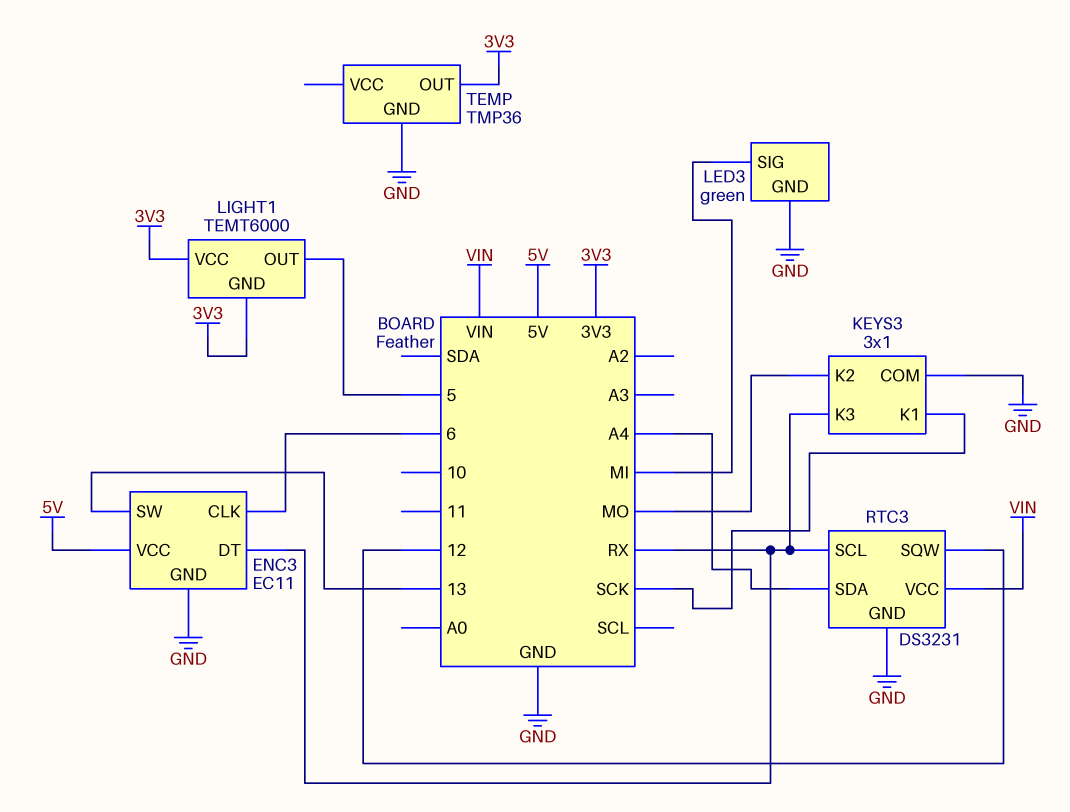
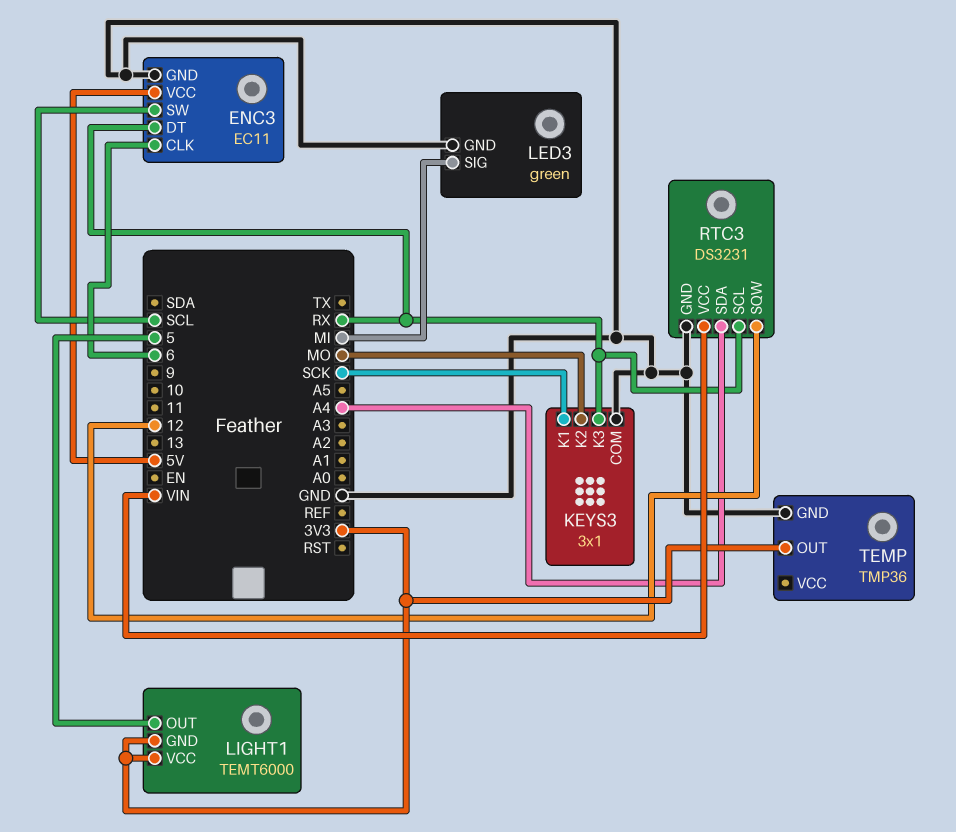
ENC3 pin SW: 13 -> SCL

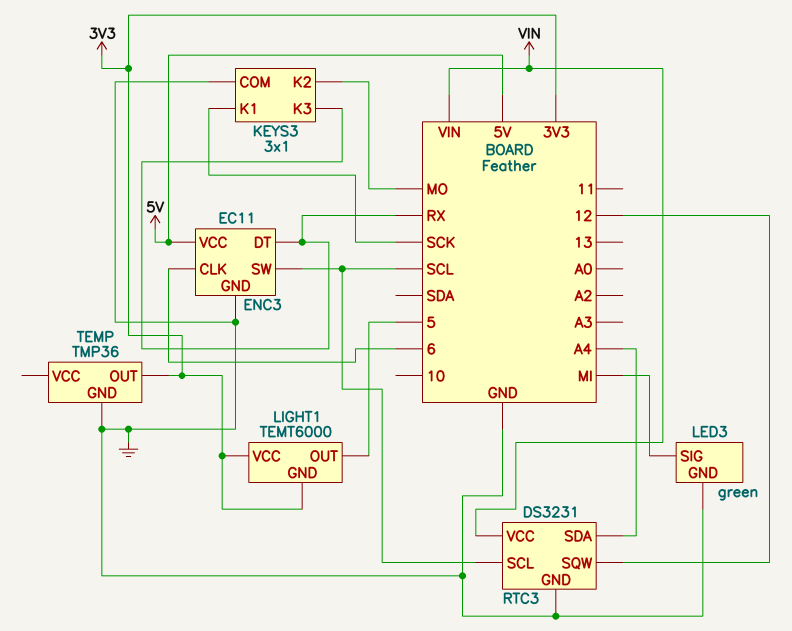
RTC3 pin SCL: RX -> SCL

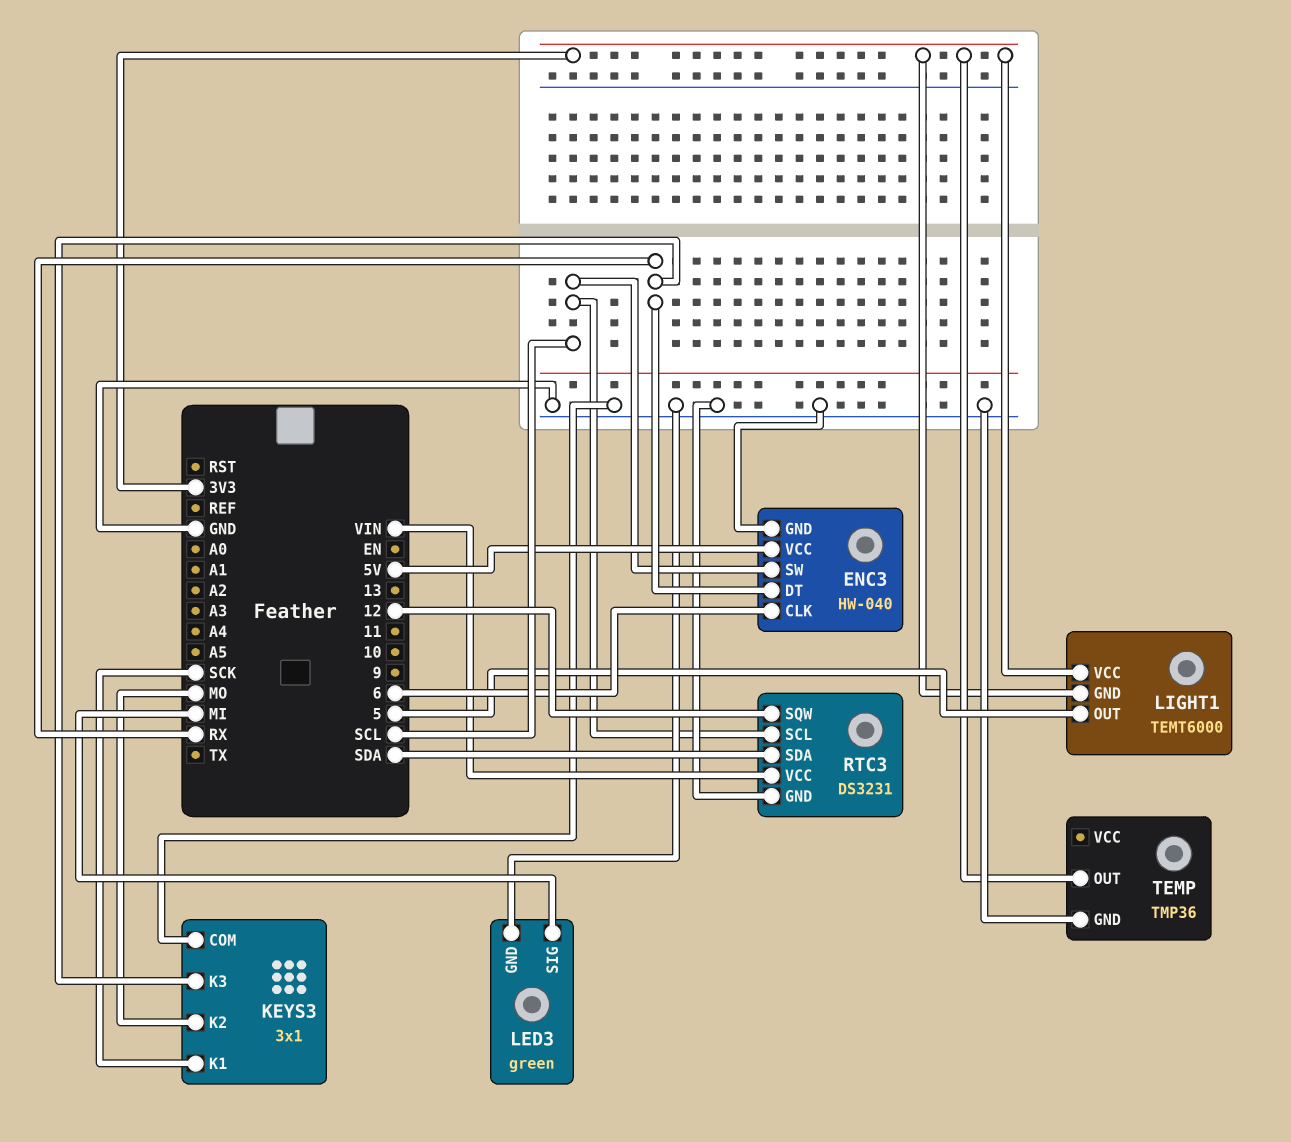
ENC3: EC11 -> HW-040
RTC3 pin SDA: A4 -> SDA

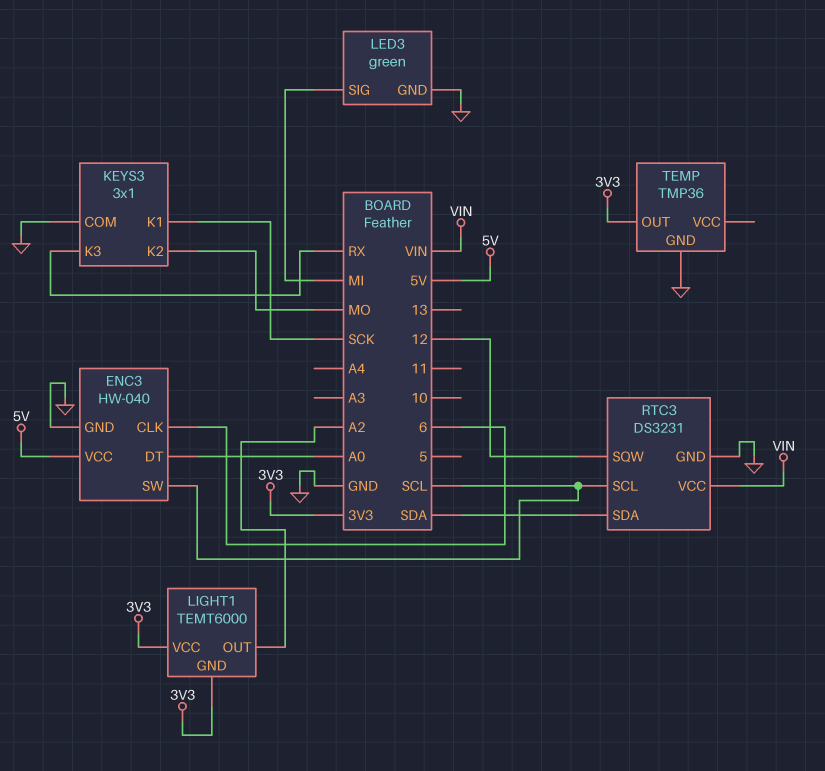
ENC3 pin DT: RX -> A0
LIGHT1 pin OUT: 5 -> A2

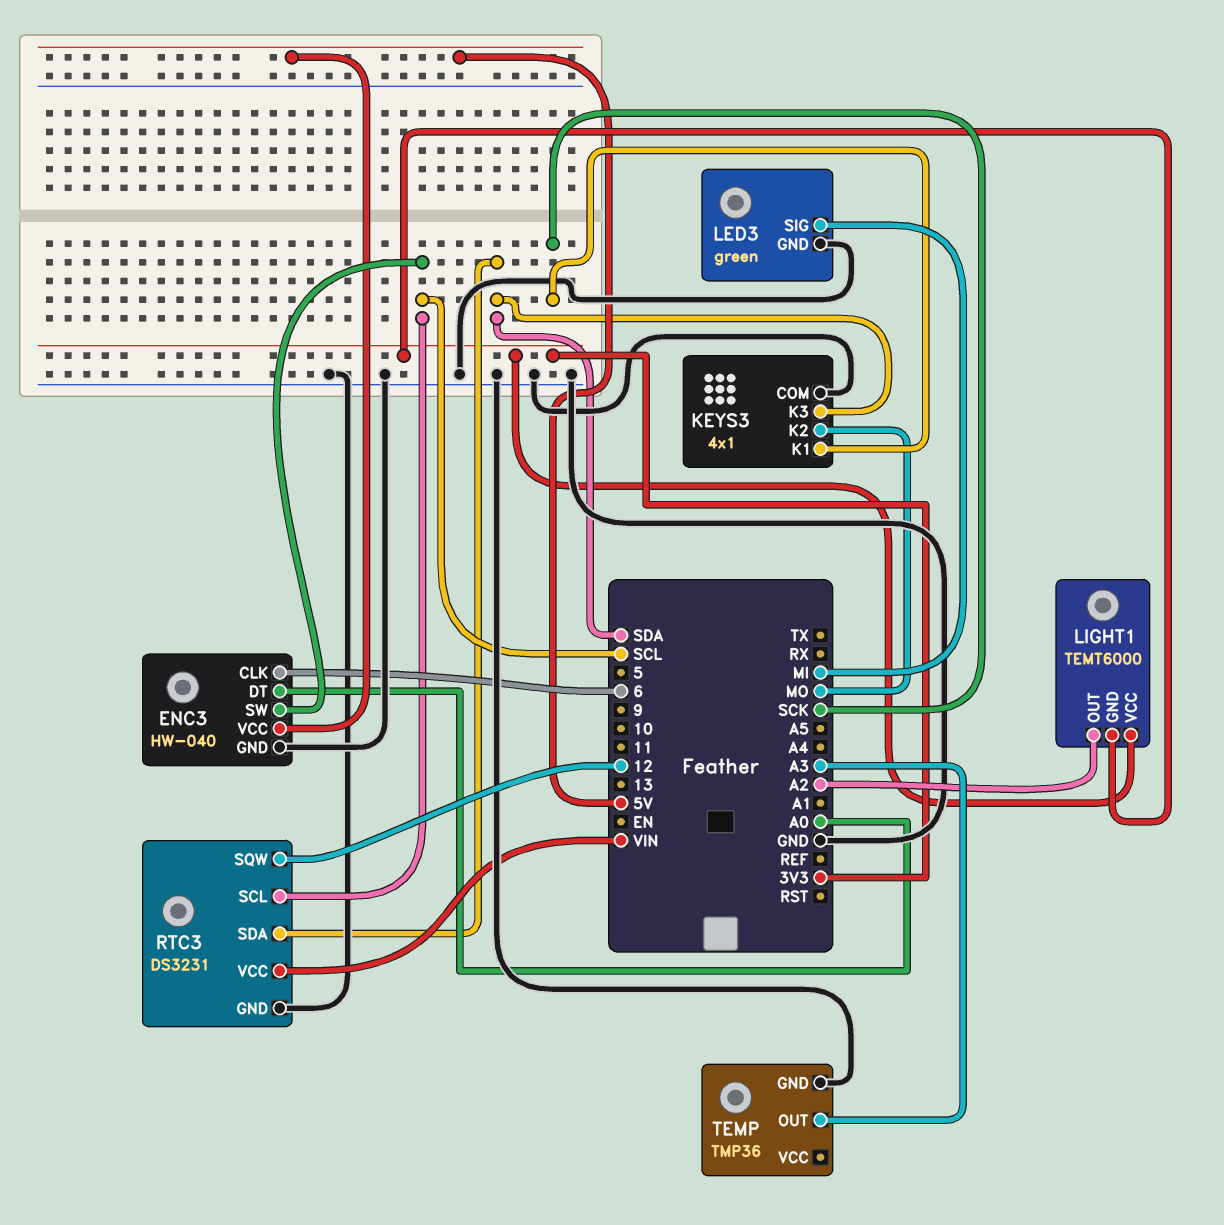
KEYS3: 3x1 -> 4x1
KEYS3 pin K3: RX -> SDA
TEMP pin OUT: 3V3 -> A3

